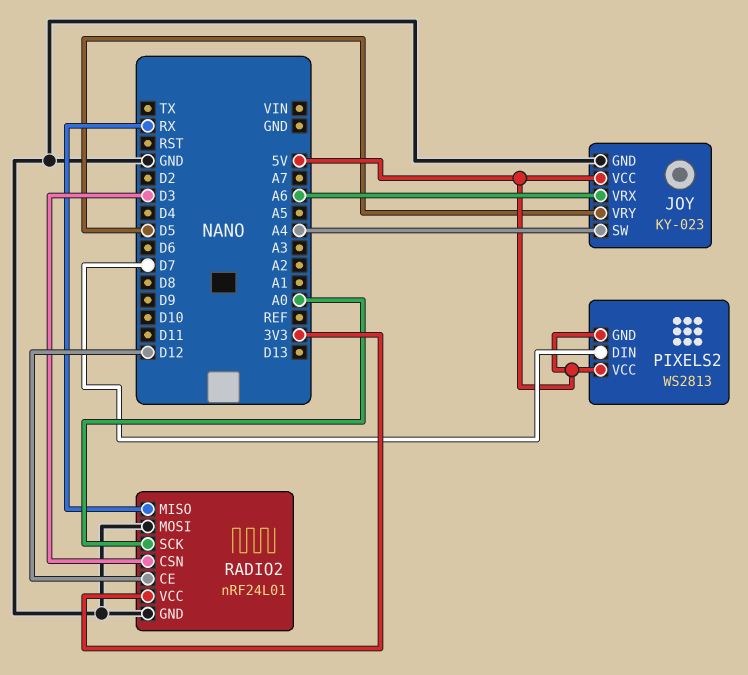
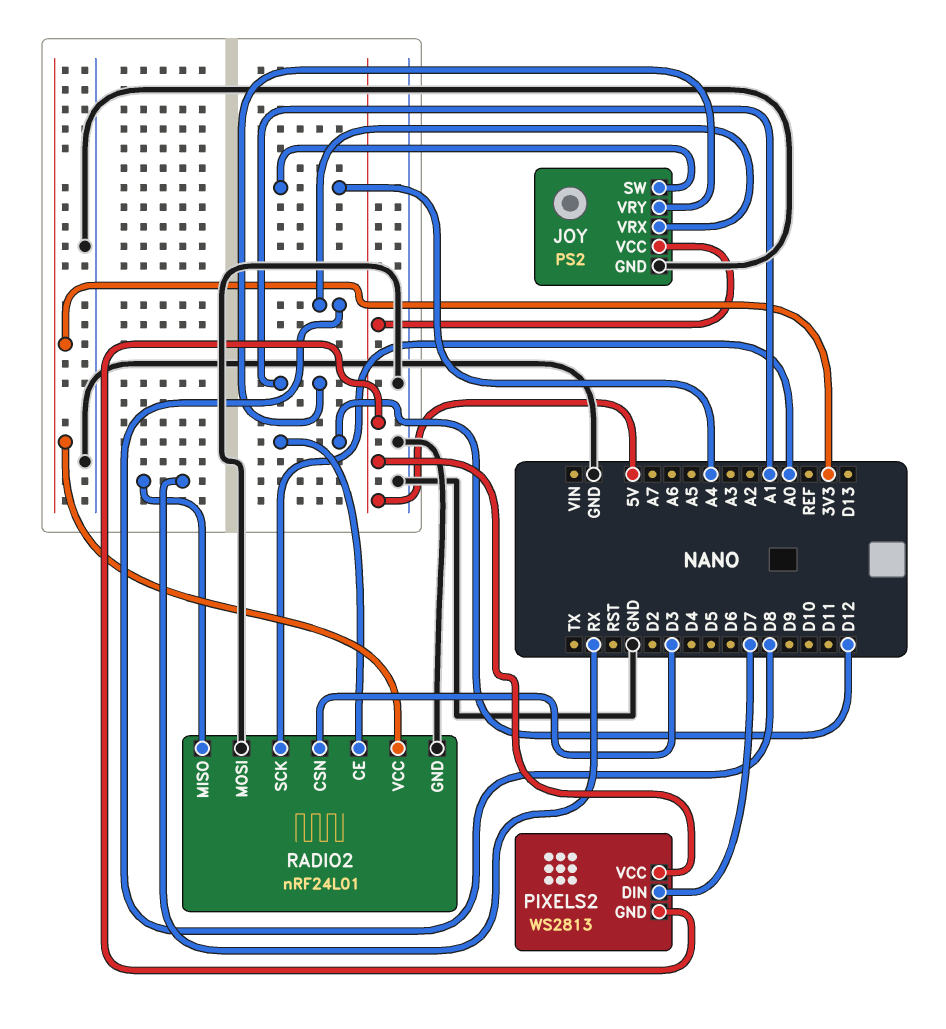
JOY: KY-023 -> PS2
JOY pin VRX: A6 -> D8
JOY pin VRY: D5 -> A1

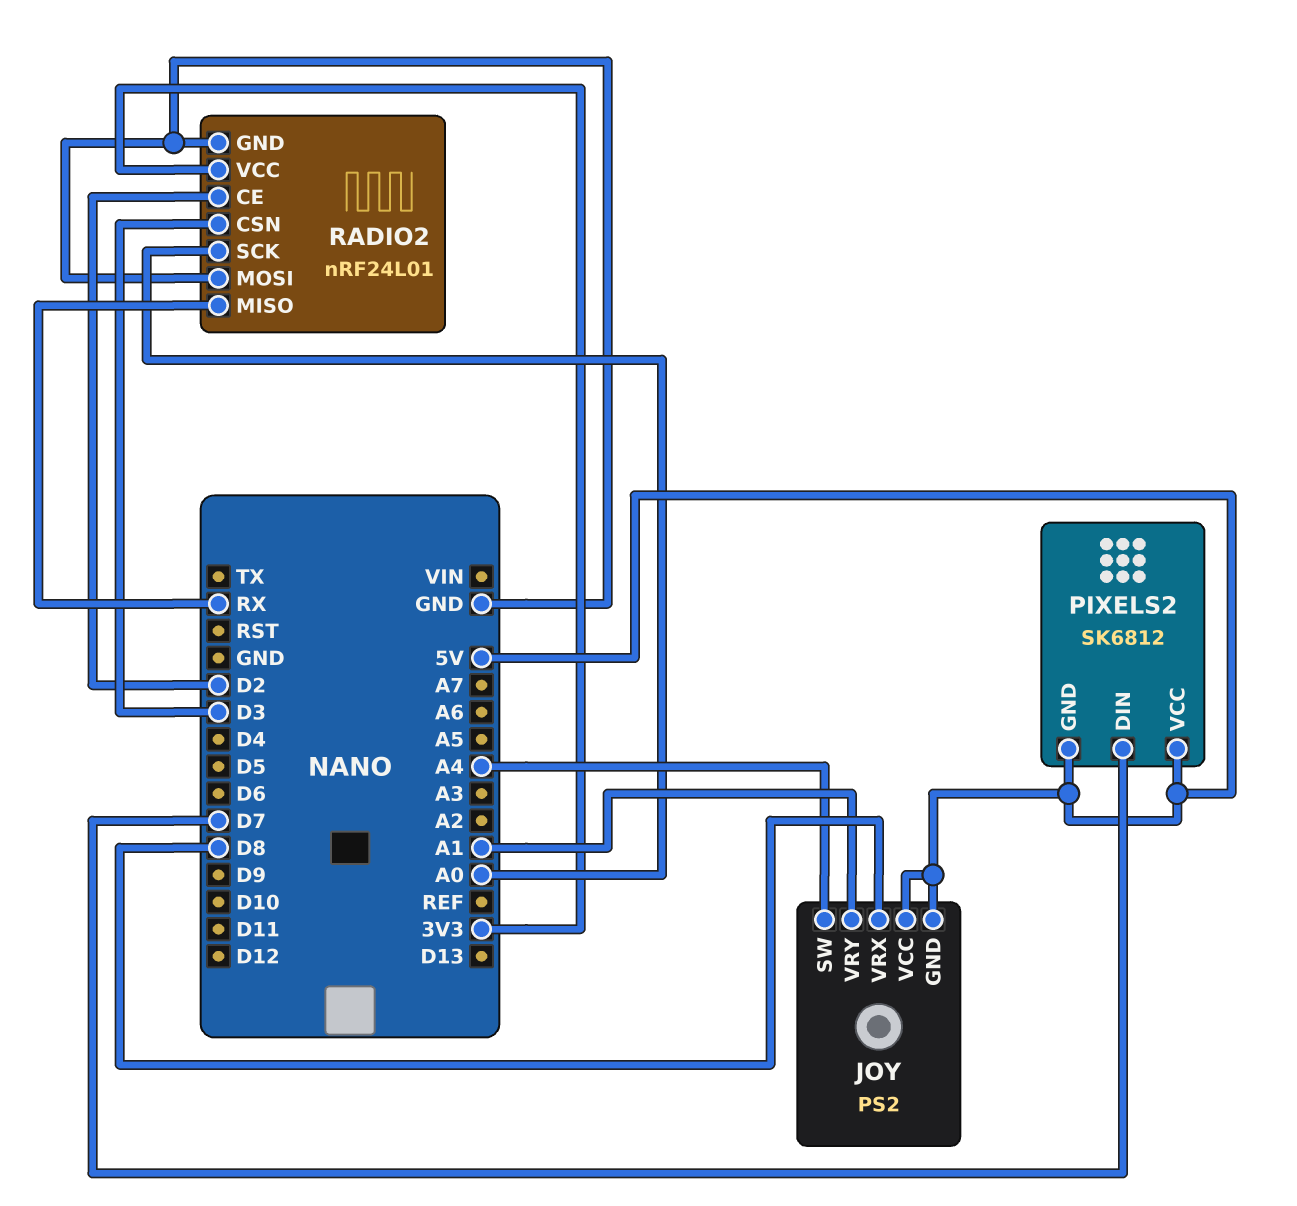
JOY pin GND: GND -> 5V
PIXELS2: WS2813 -> SK6812
RADIO2 pin CE: D12 -> D2

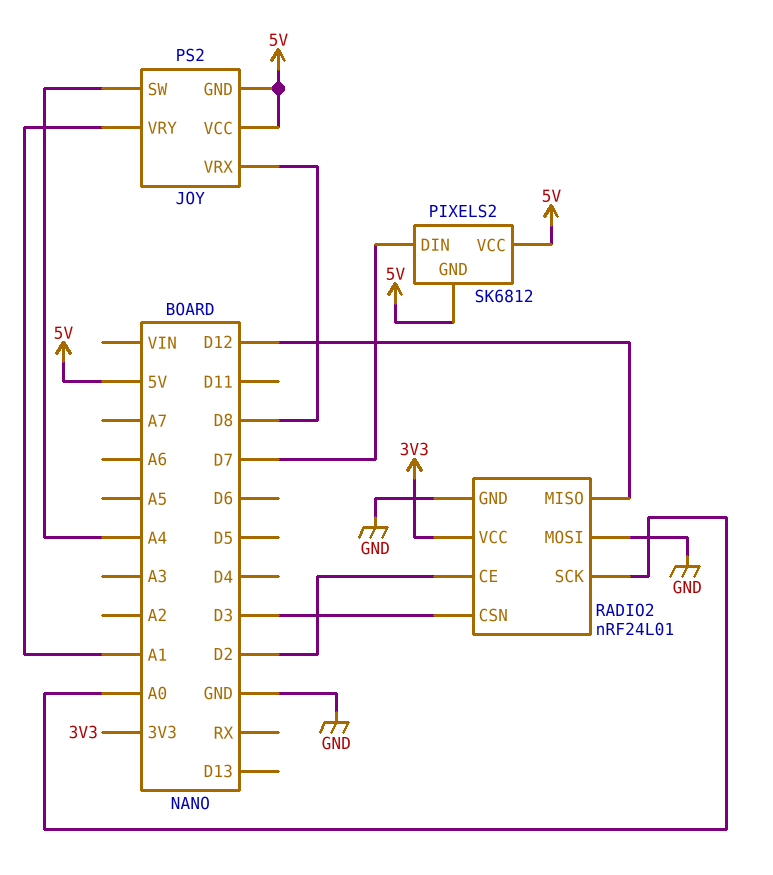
RADIO2 pin MISO: RX -> D12

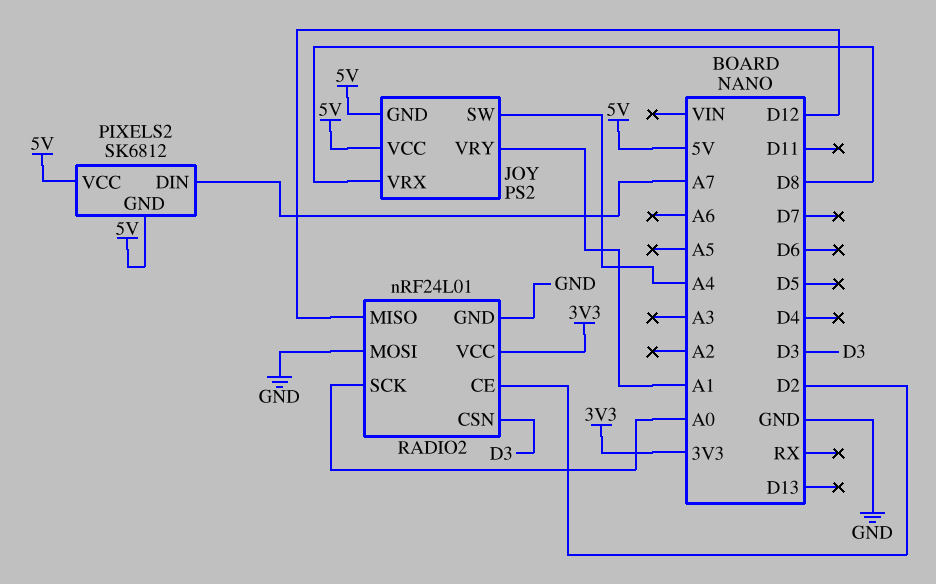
PIXELS2 pin DIN: D7 -> A7

